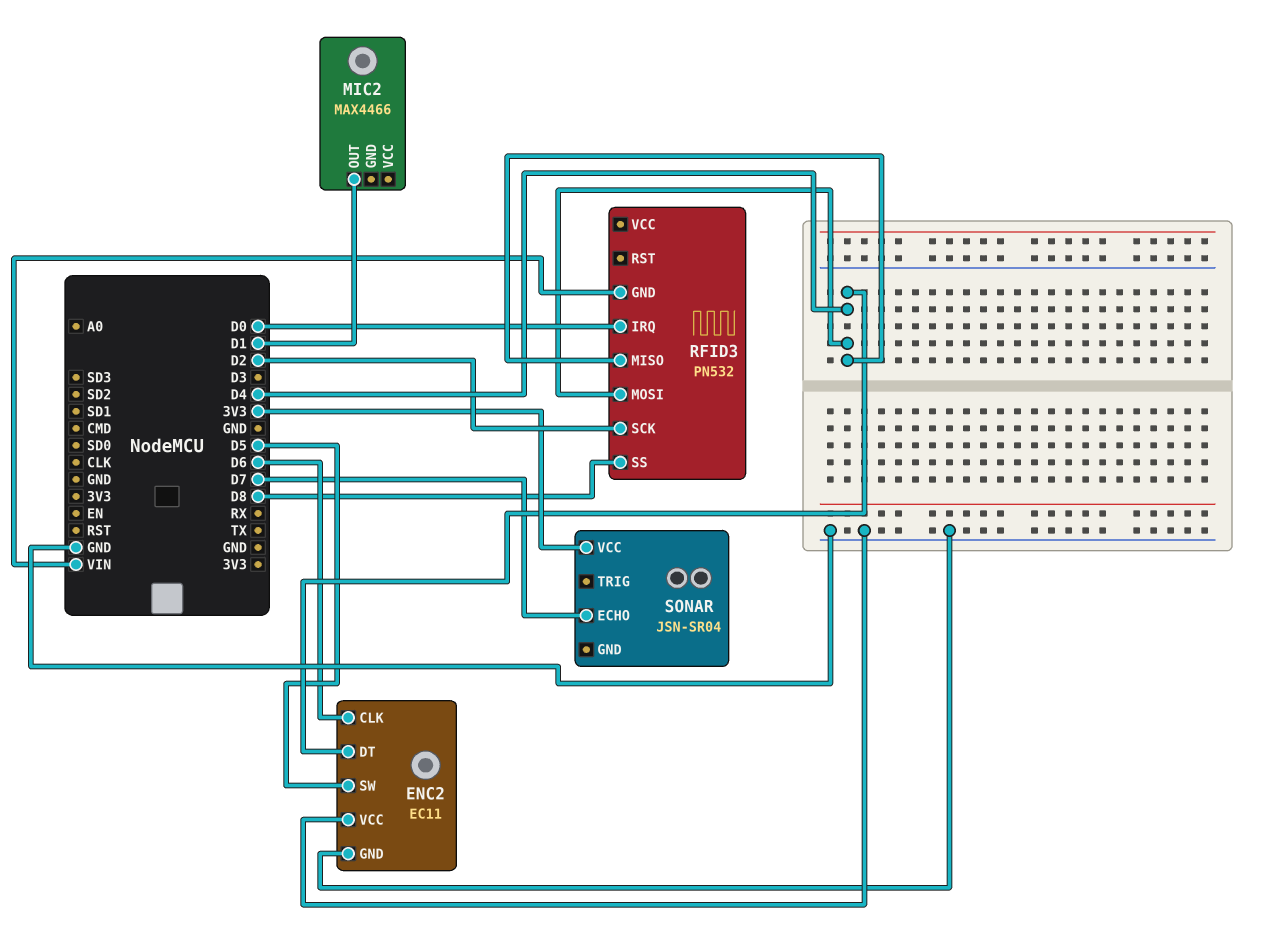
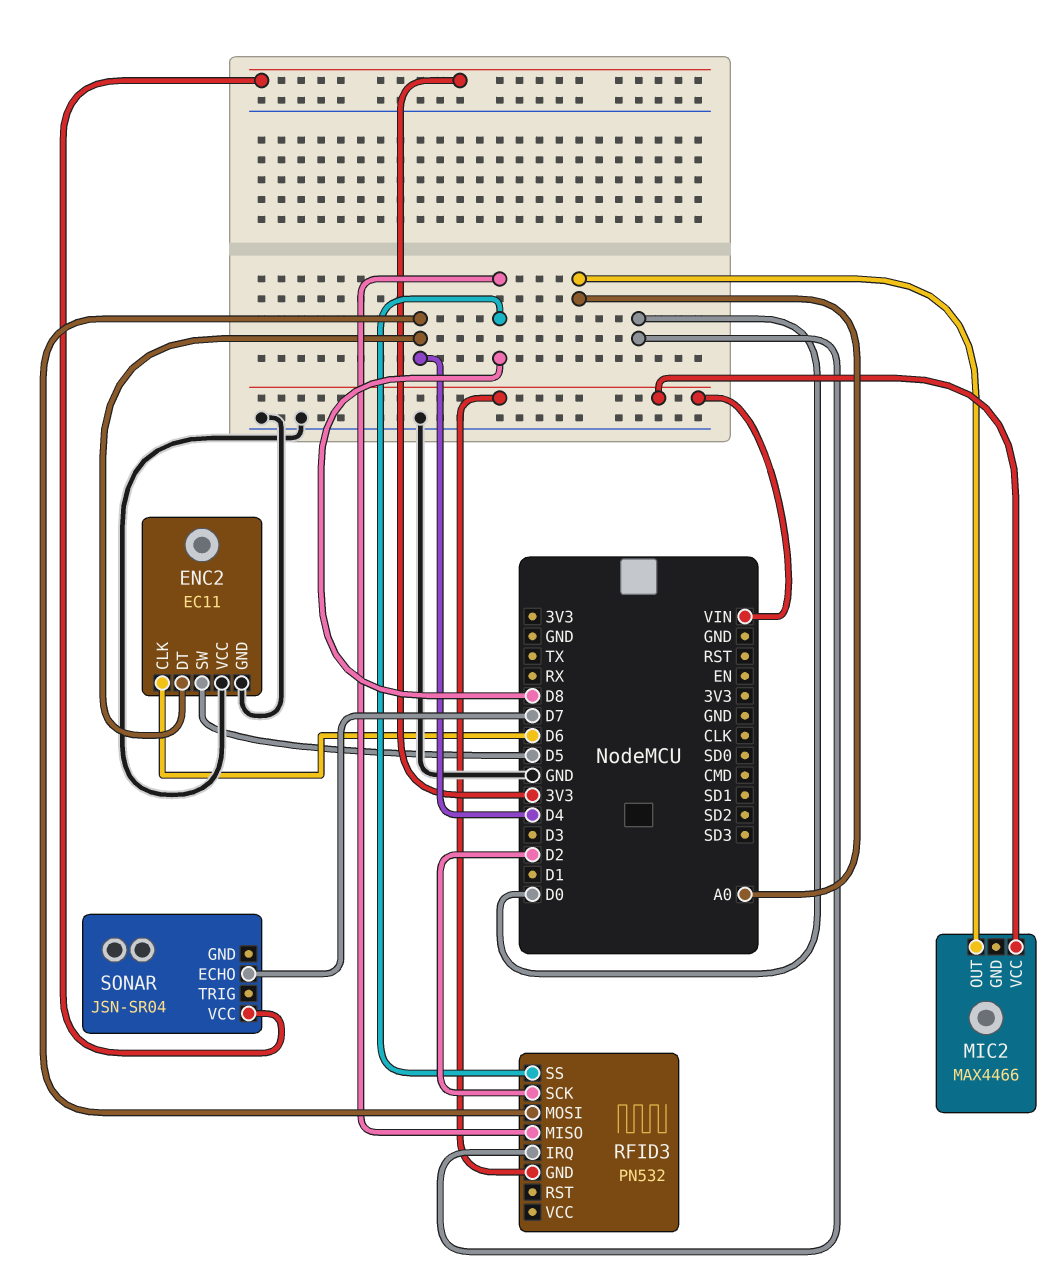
MIC2 pin OUT: D1 -> A0
MIC2 pin VCC: none -> VIN
RFID3 pin MISO: D4 -> D8

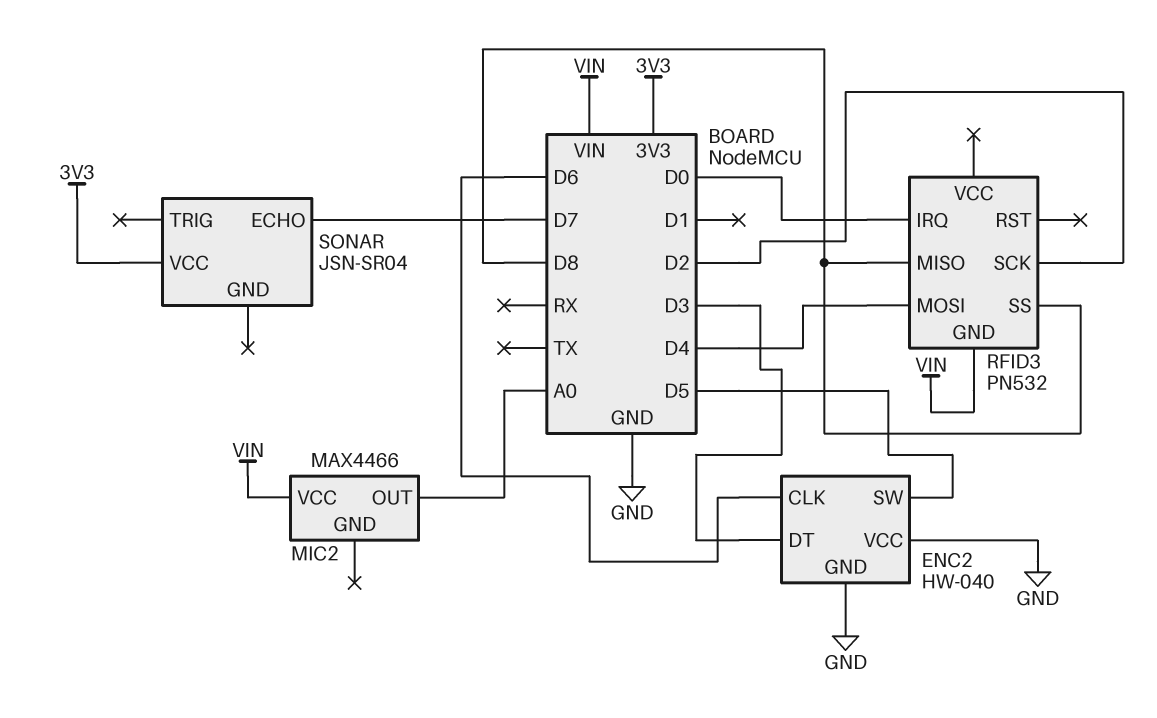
ENC2: EC11 -> HW-040
ENC2 pin DT: D4 -> D3

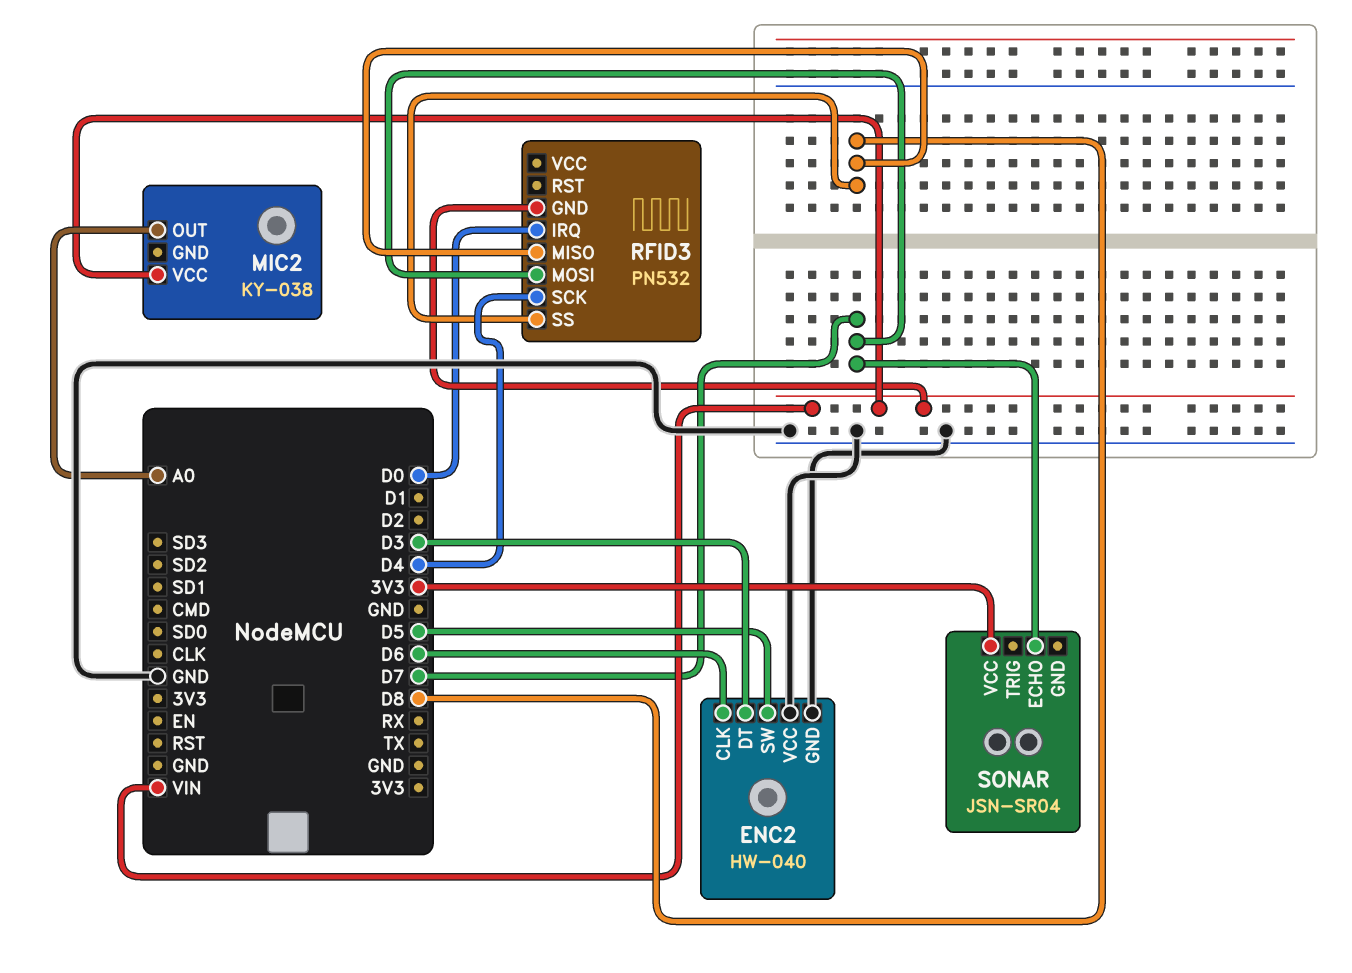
MIC2: MAX4466 -> KY-038
RFID3 pin MOSI: D4 -> D7
RFID3 pin SCK: D2 -> D4

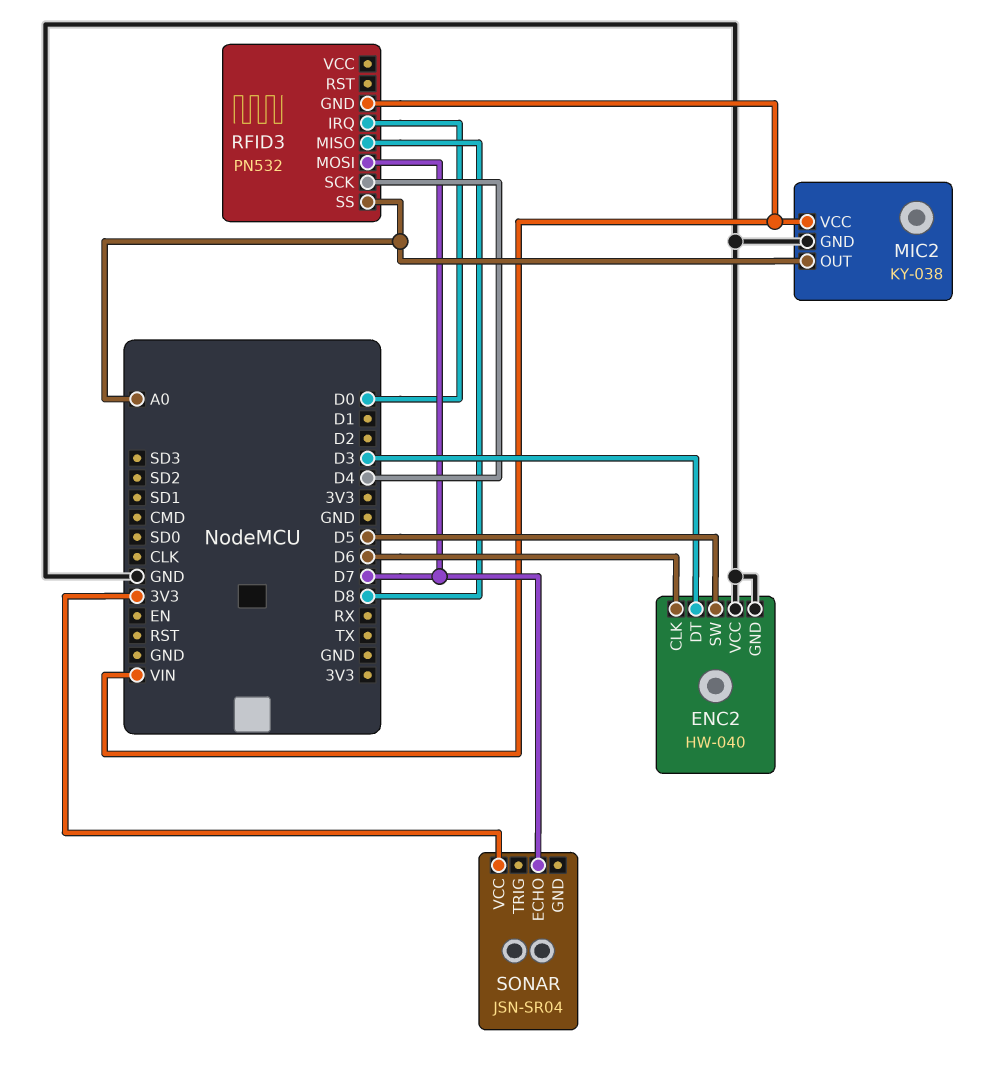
MIC2 pin GND: none -> GND
RFID3 pin SS: D8 -> A0

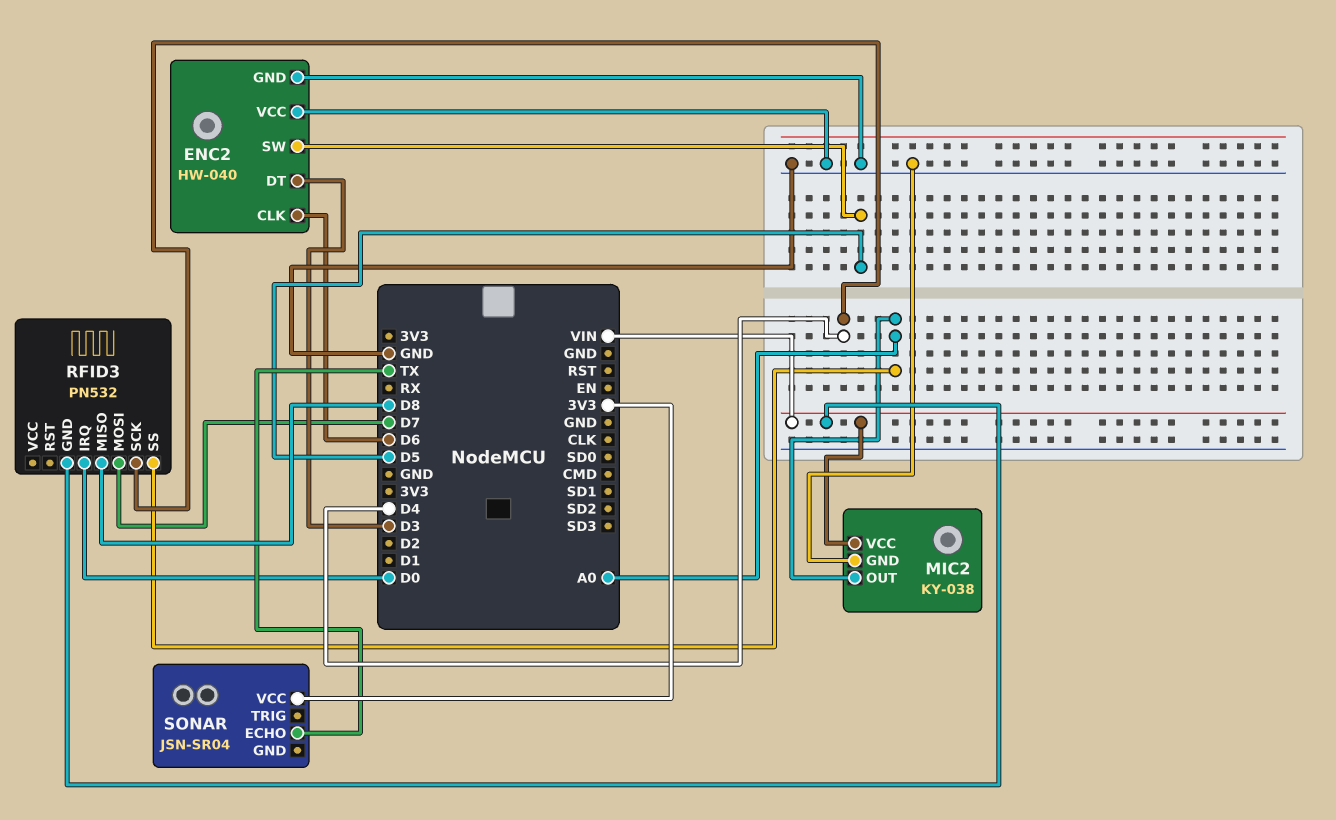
SONAR pin ECHO: D7 -> TX

